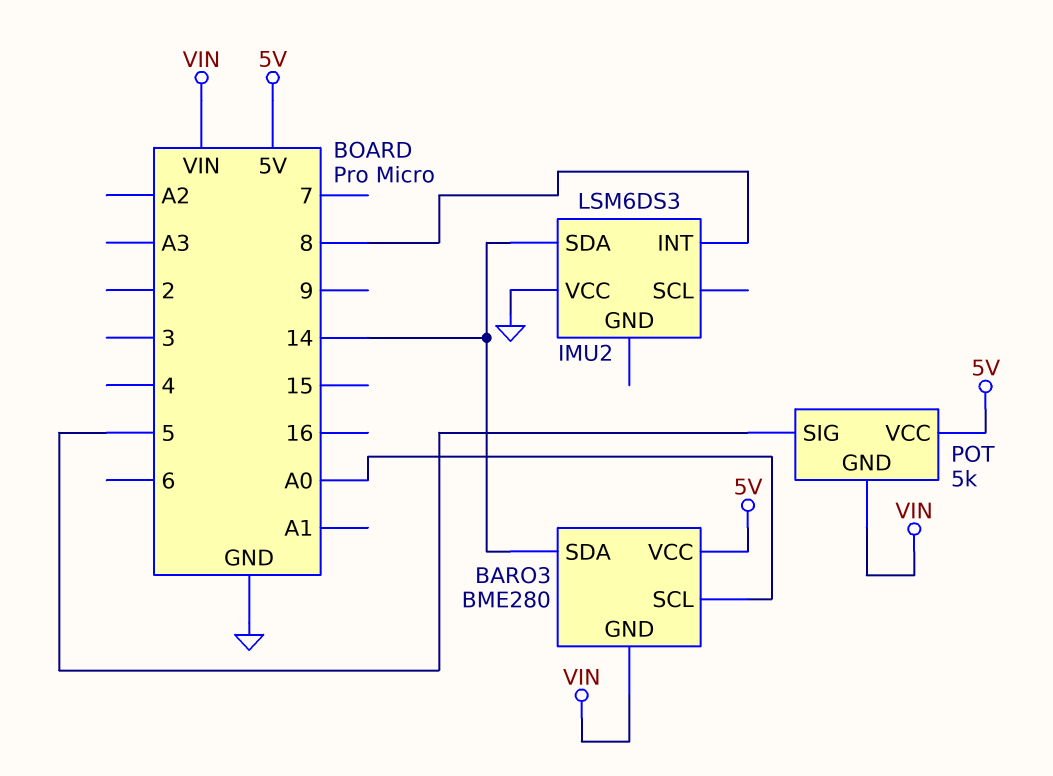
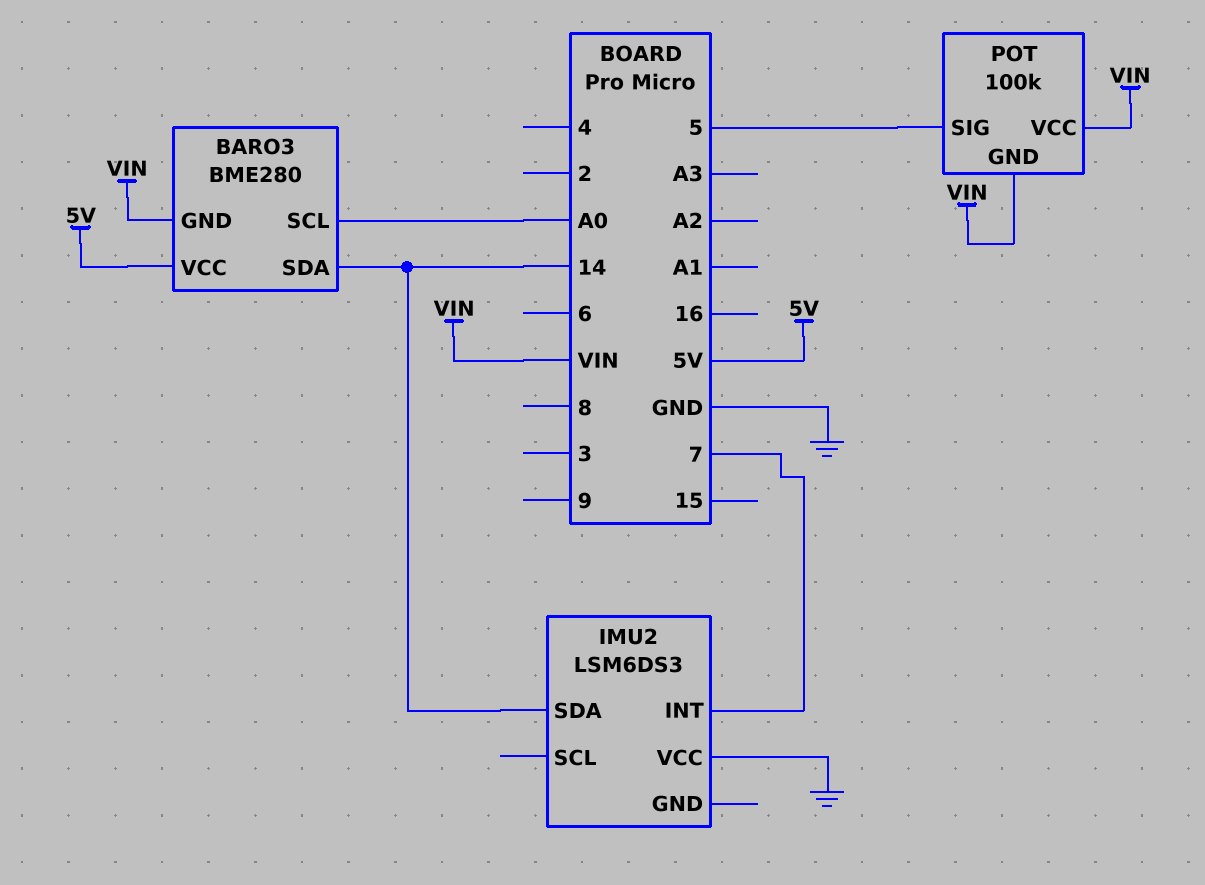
IMU2 pin INT: 8 -> 7
POT: 5k -> 100k
POT pin VCC: 5V -> VIN

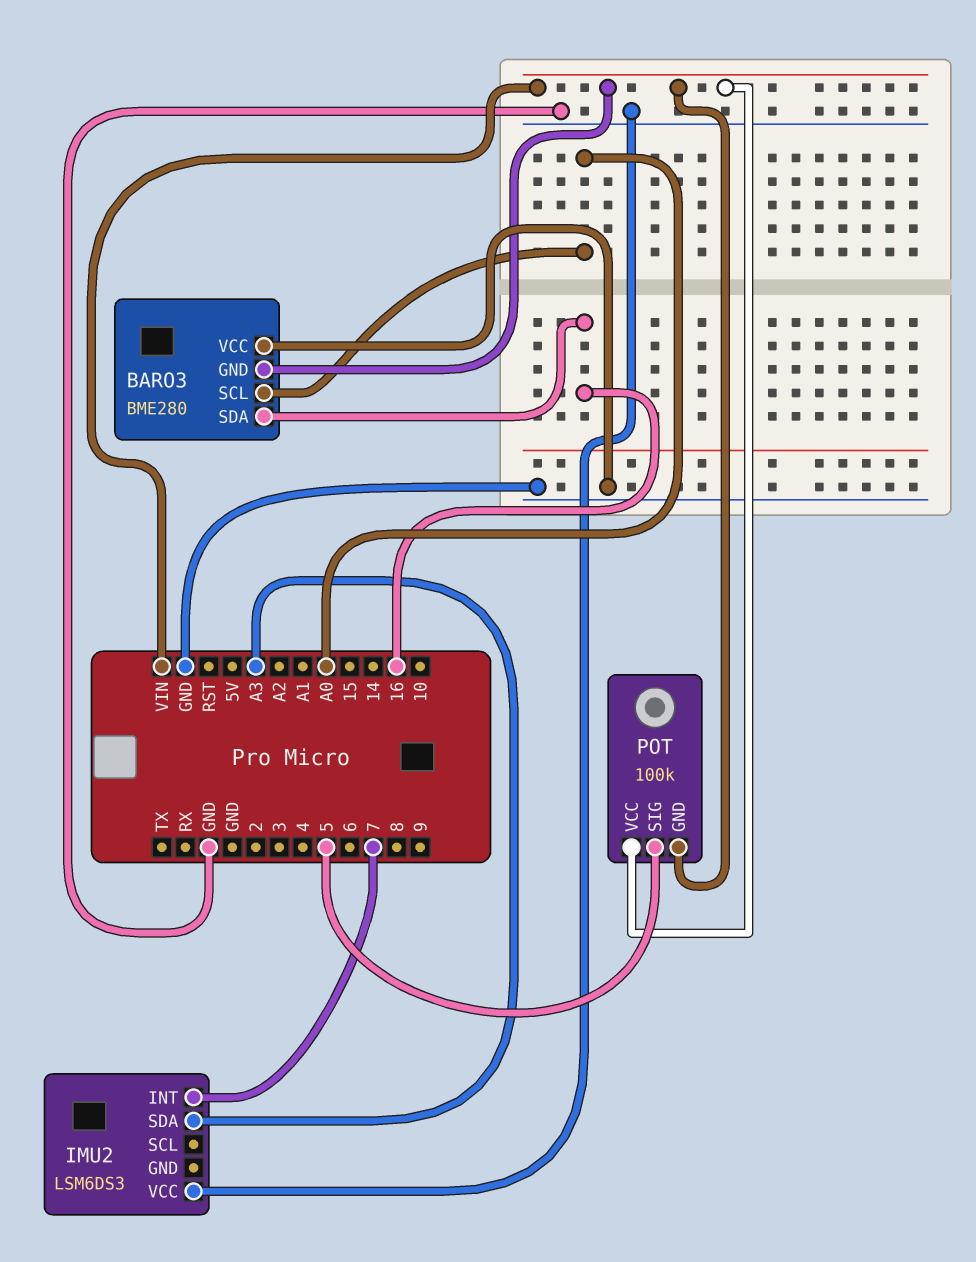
BARO3 pin SDA: 14 -> 16
BARO3 pin VCC: 5V -> GND
IMU2 pin SDA: 14 -> A3

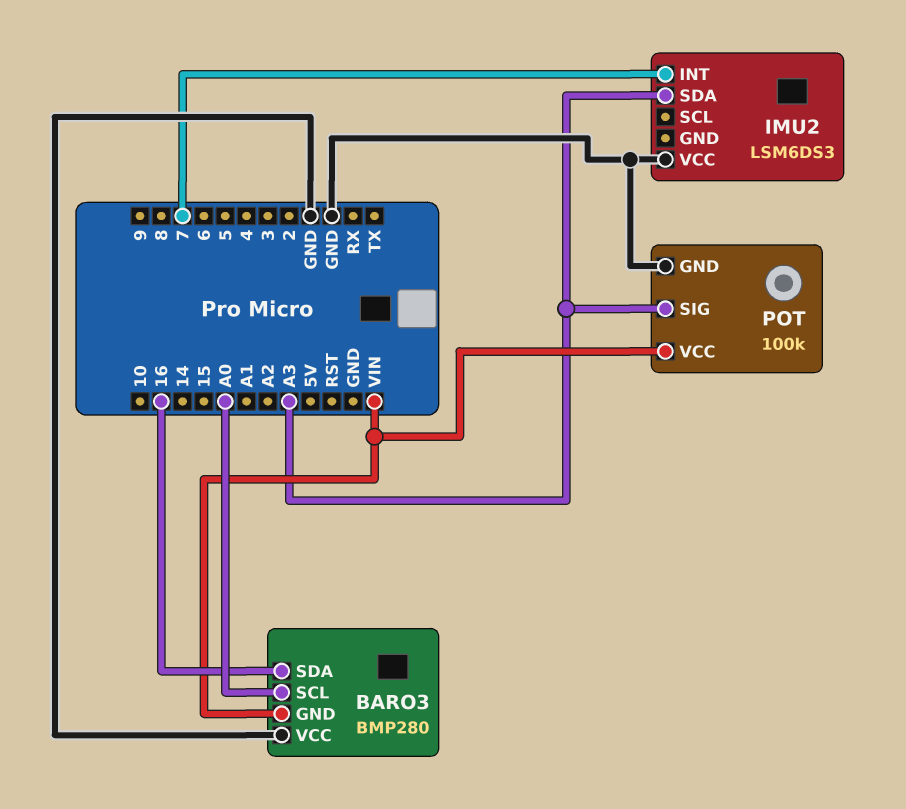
BARO3: BME280 -> BMP280
POT pin GND: VIN -> GND
POT pin SIG: 5 -> A3

